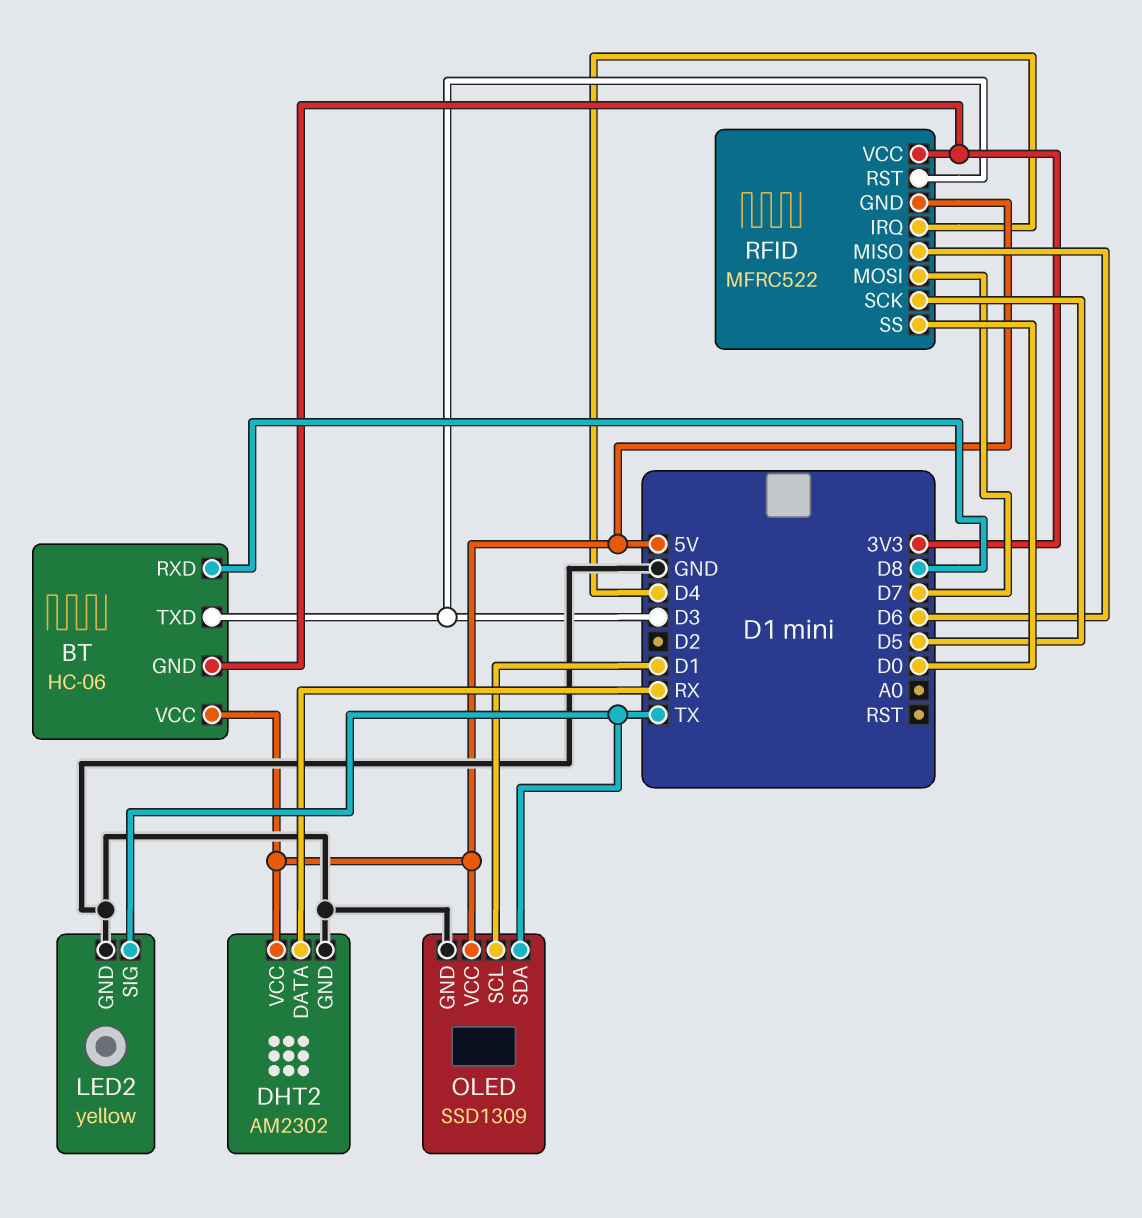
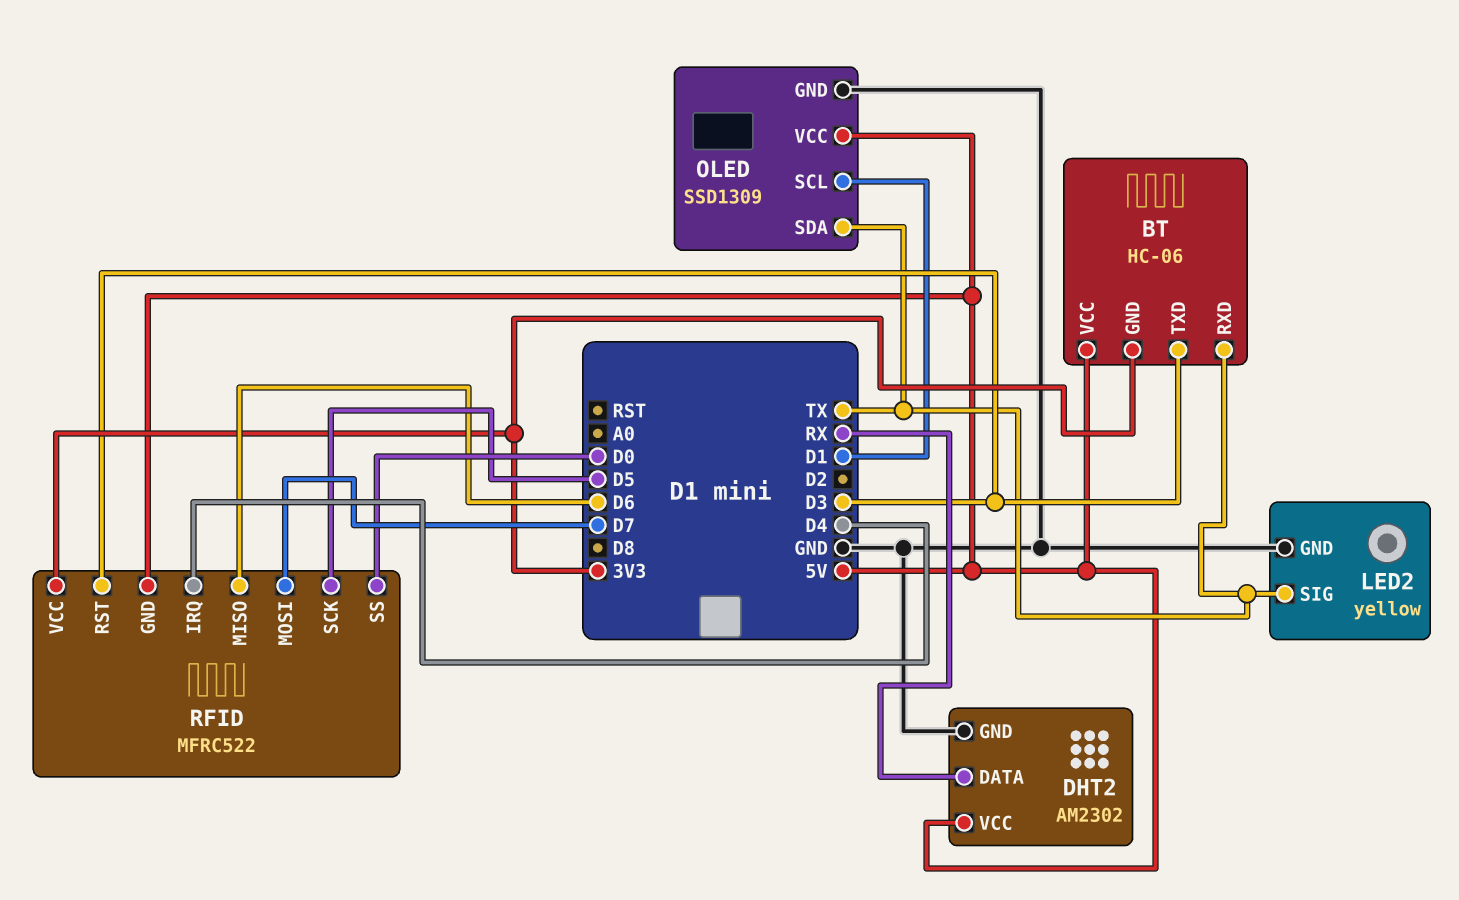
BT pin RXD: D8 -> TX

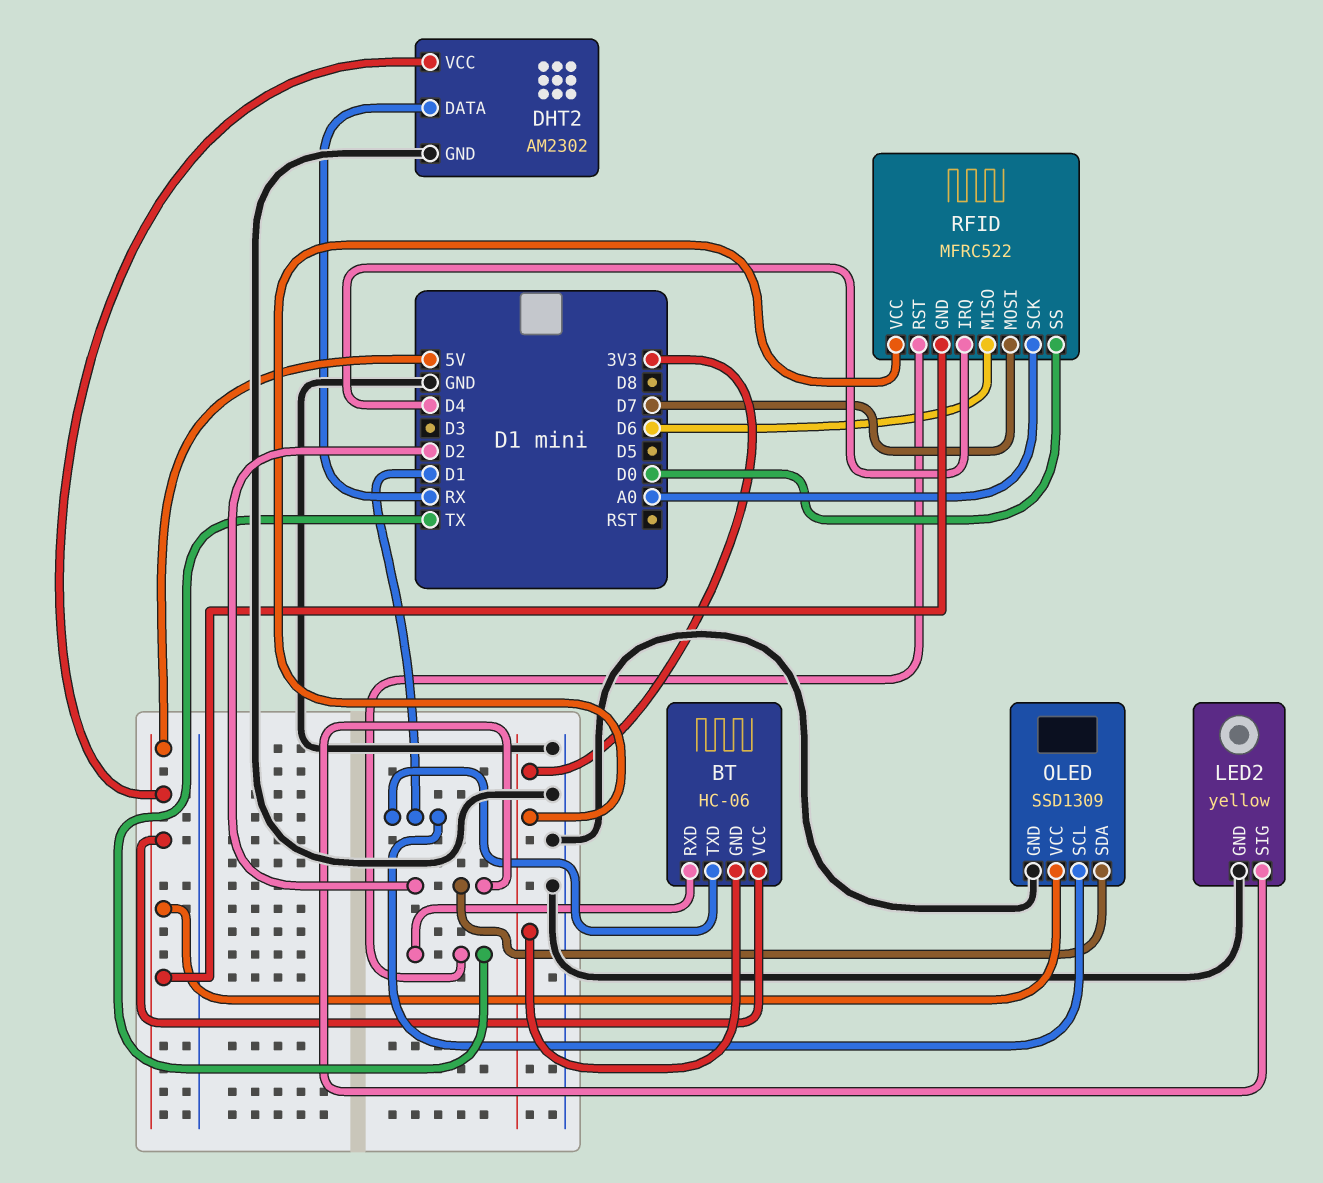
BT pin TXD: D3 -> D1
LED2 pin SIG: TX -> D2
OLED pin SDA: TX -> D2
RFID pin RST: D3 -> TX
RFID pin SCK: D5 -> A0

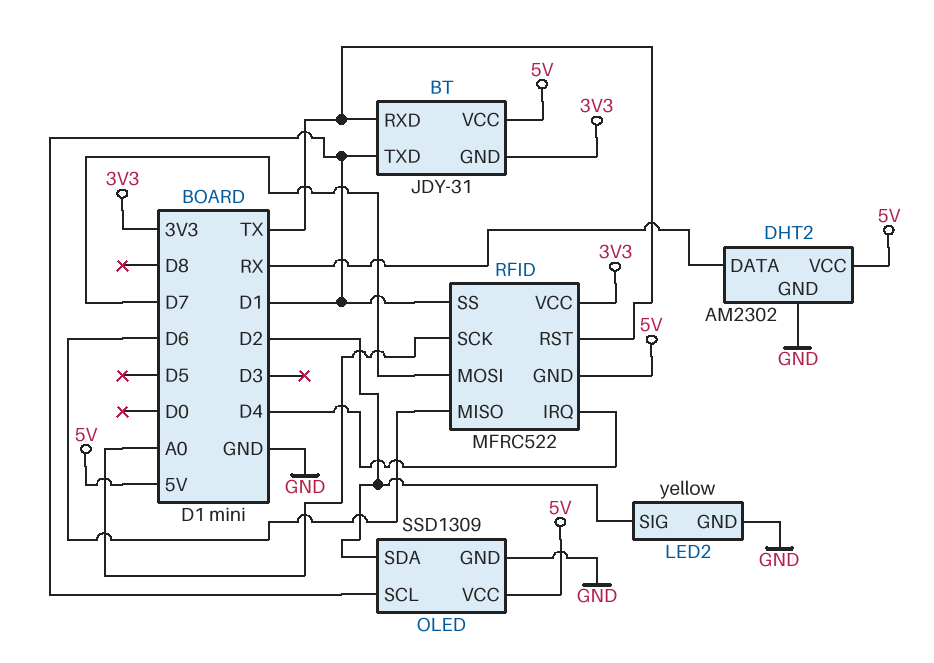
BT: HC-06 -> JDY-31
RFID pin SS: D0 -> D1

